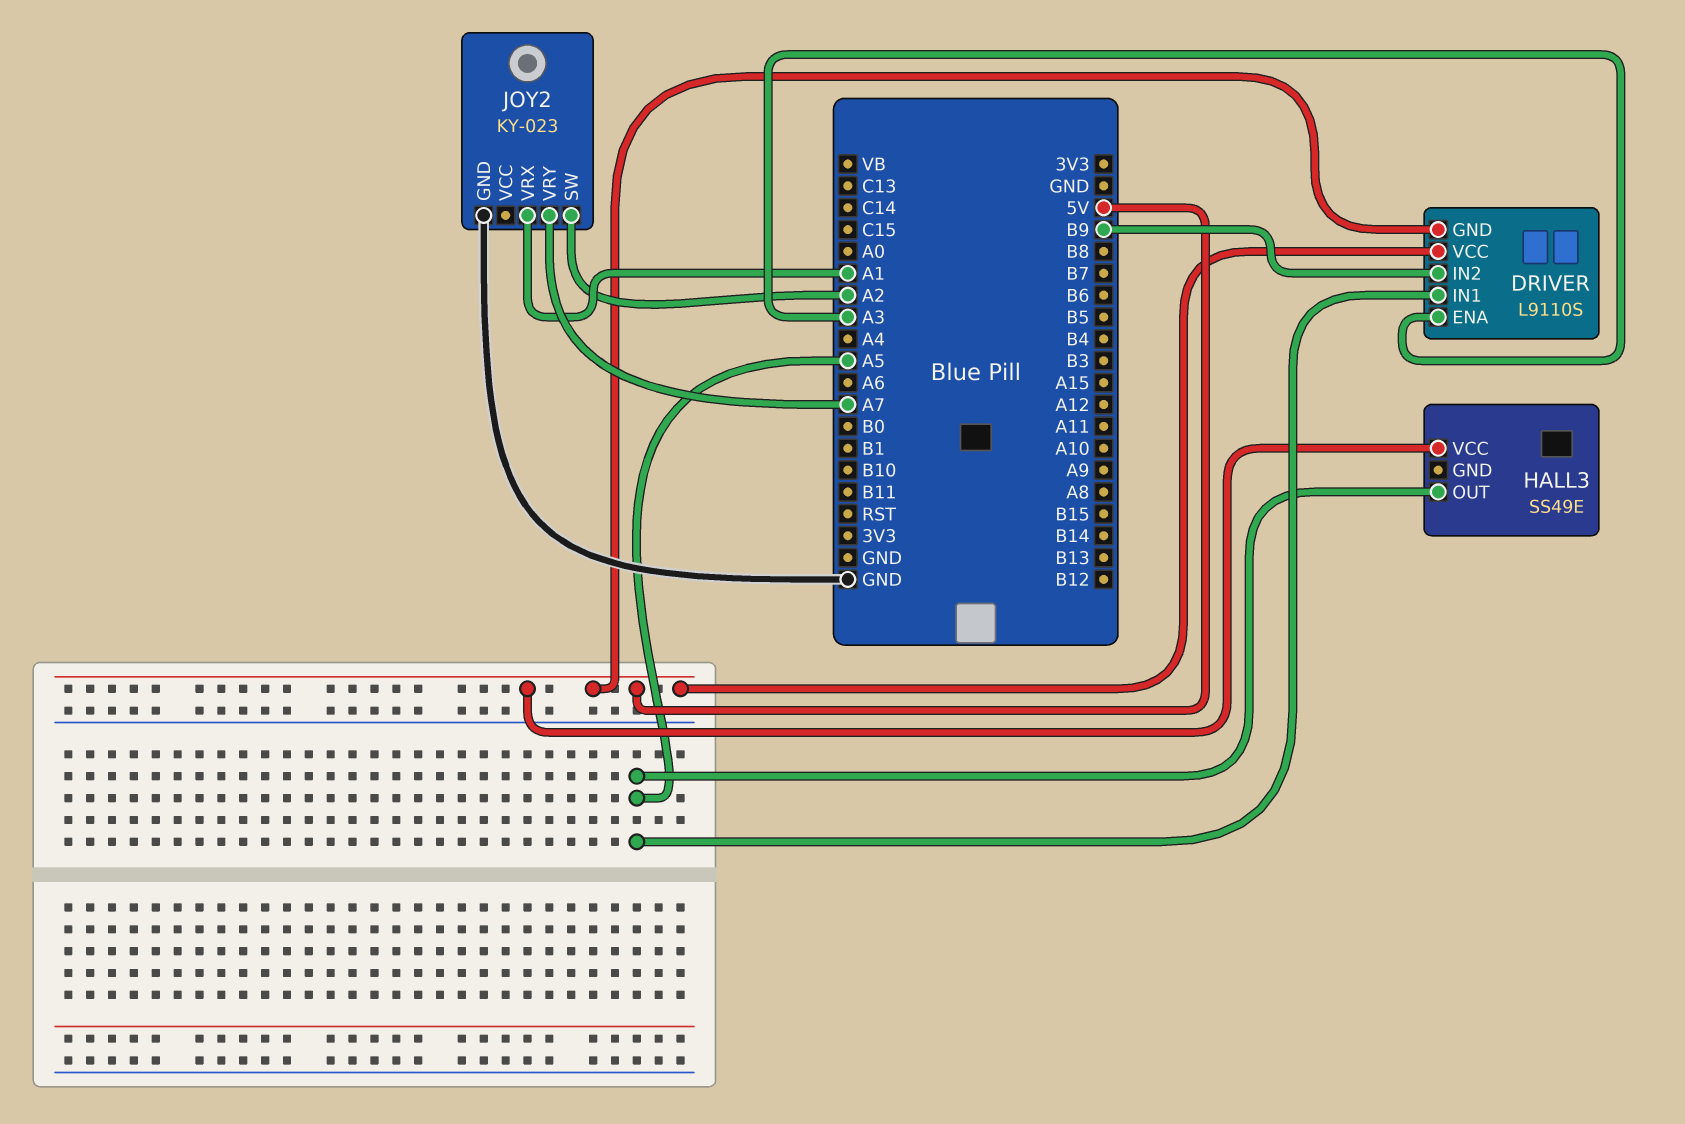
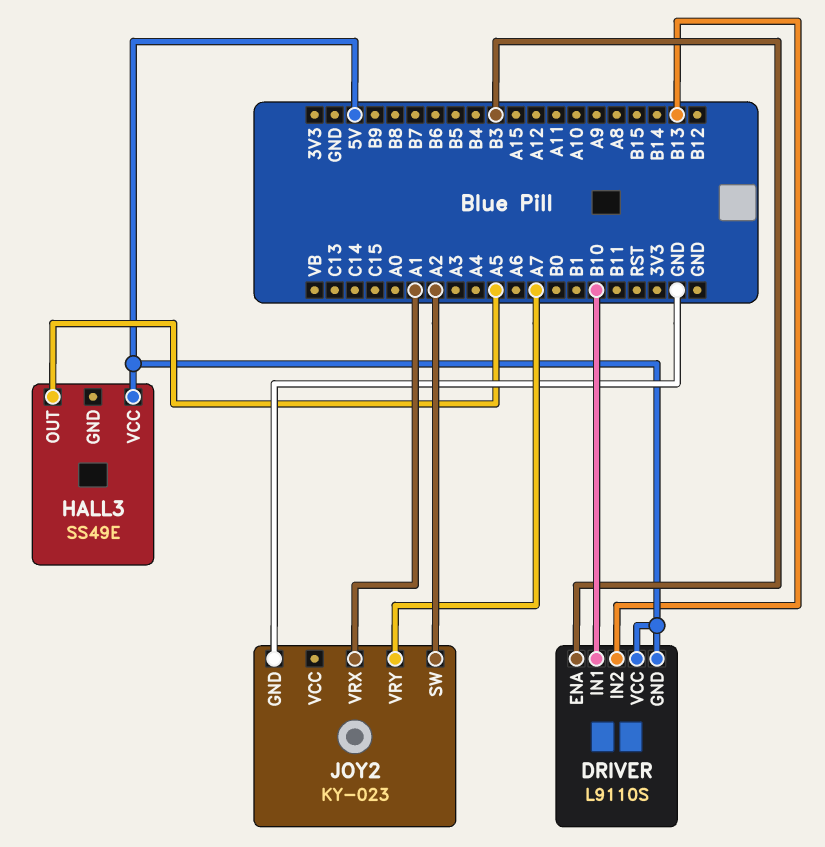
DRIVER pin ENA: A3 -> B3
DRIVER pin IN1: A5 -> B10
DRIVER pin IN2: B9 -> B13

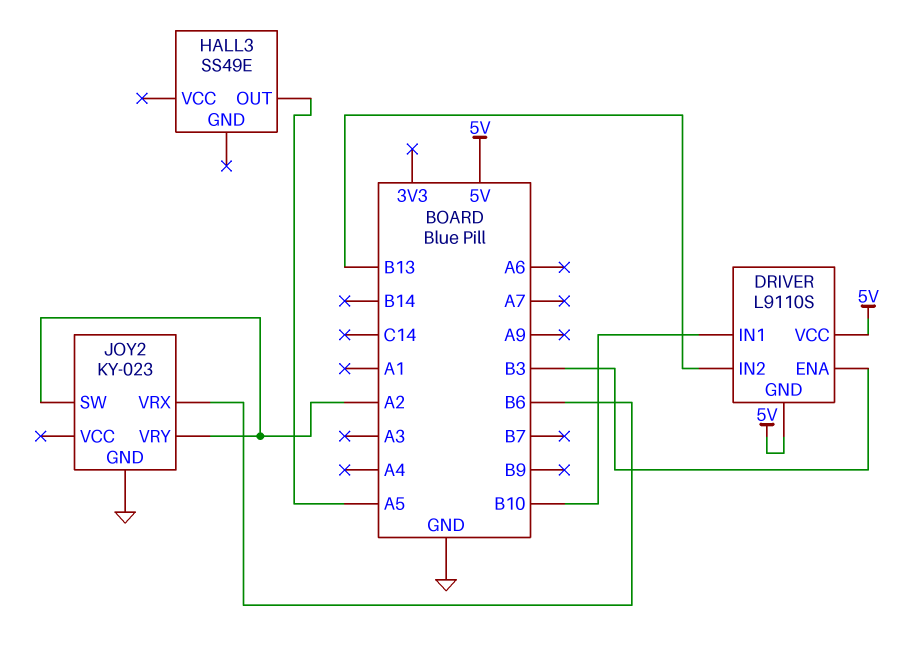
HALL3 pin VCC: 5V -> none
JOY2 pin VRX: A1 -> B6
JOY2 pin VRY: A7 -> A2

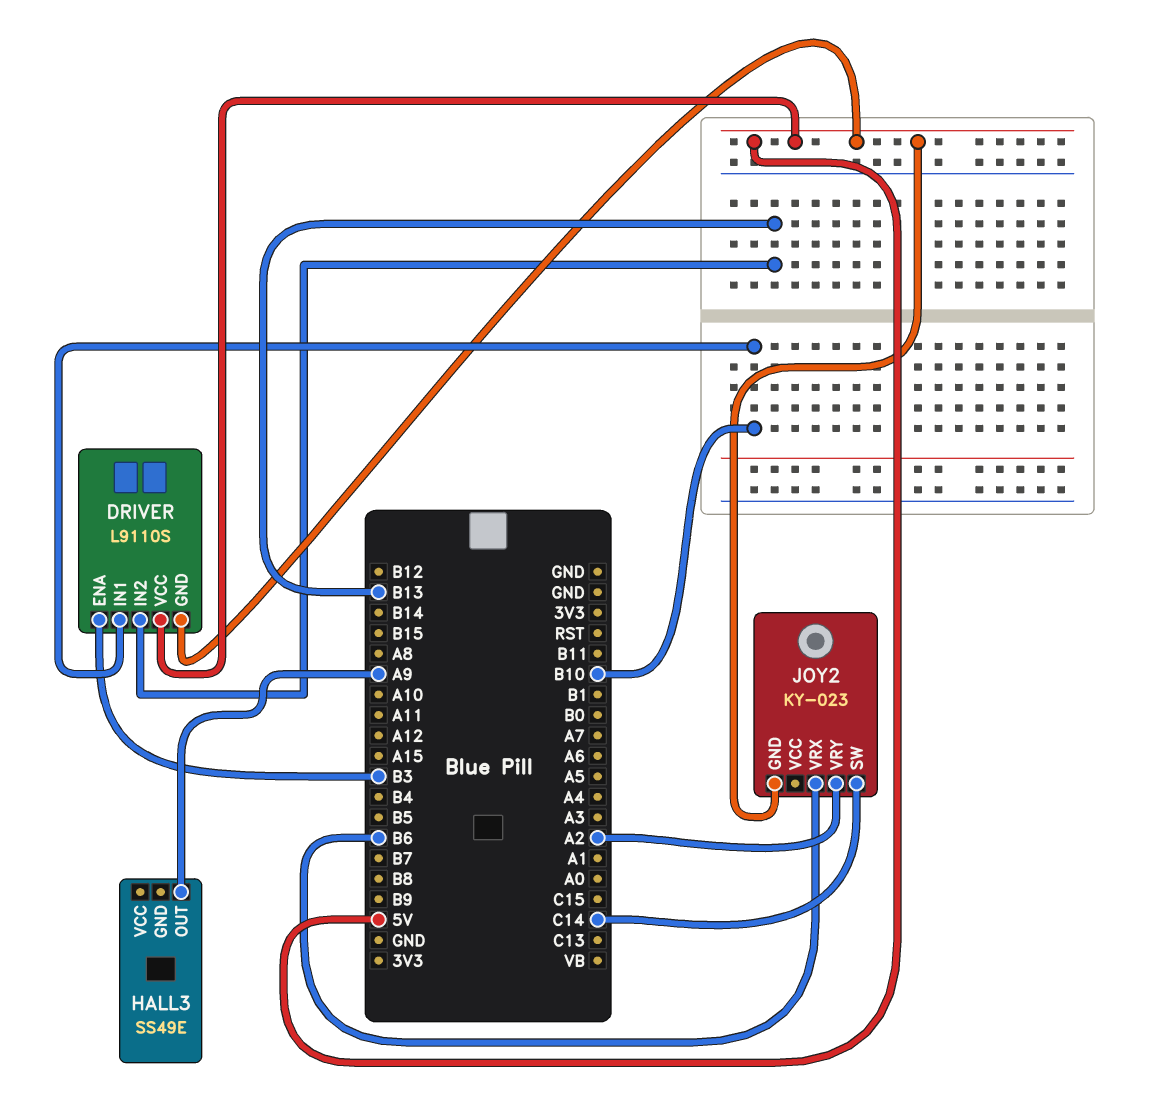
HALL3 pin OUT: A5 -> A9
JOY2 pin GND: GND -> 5V
JOY2 pin SW: A2 -> C14

